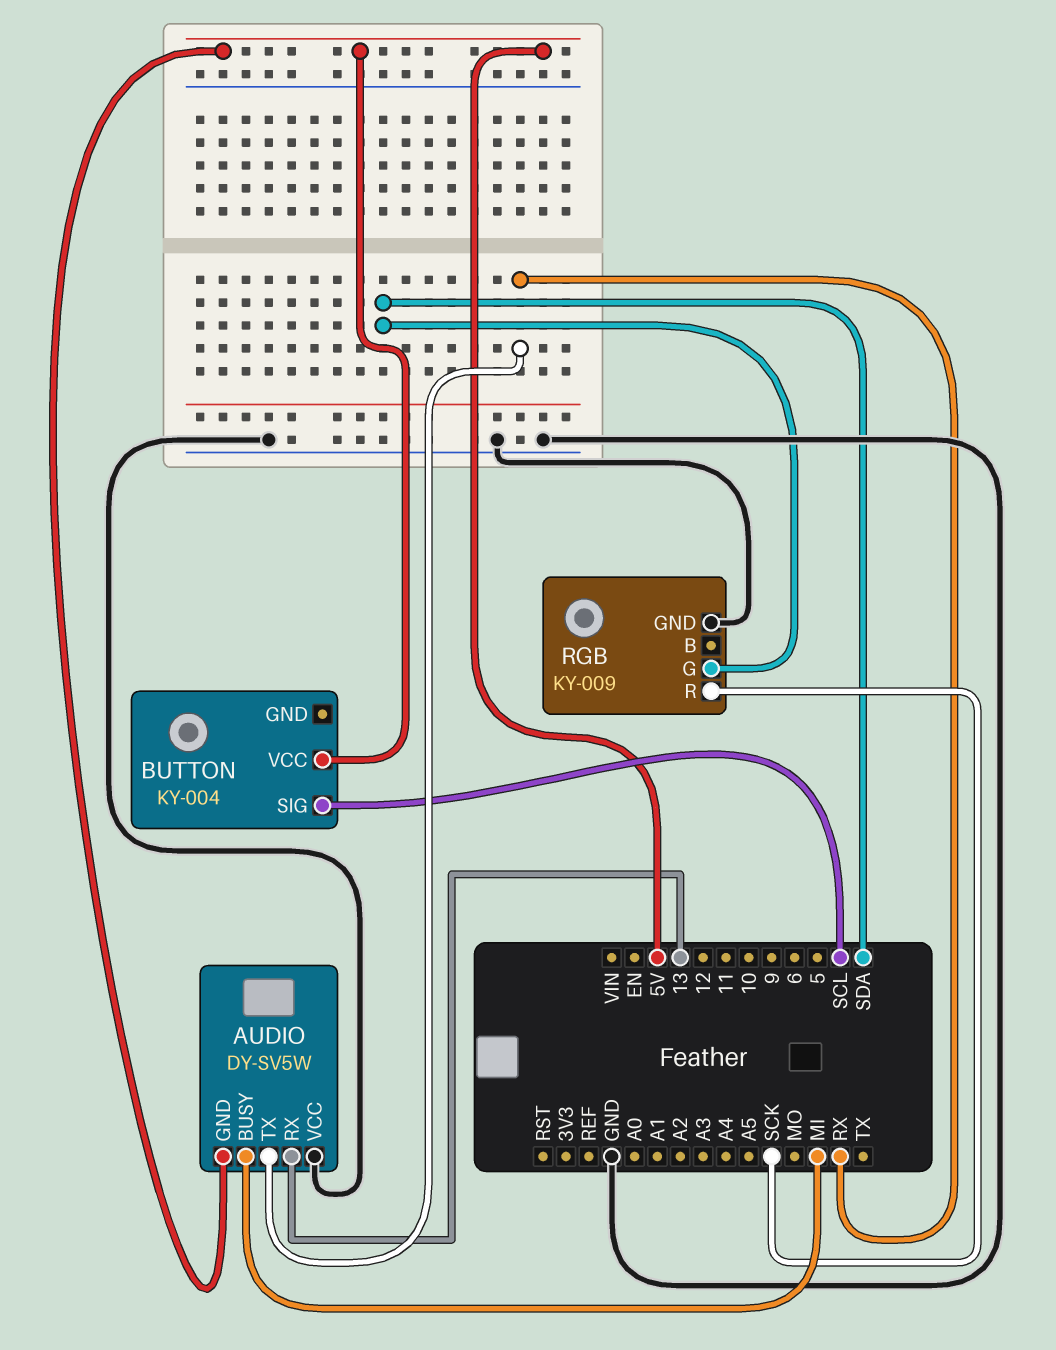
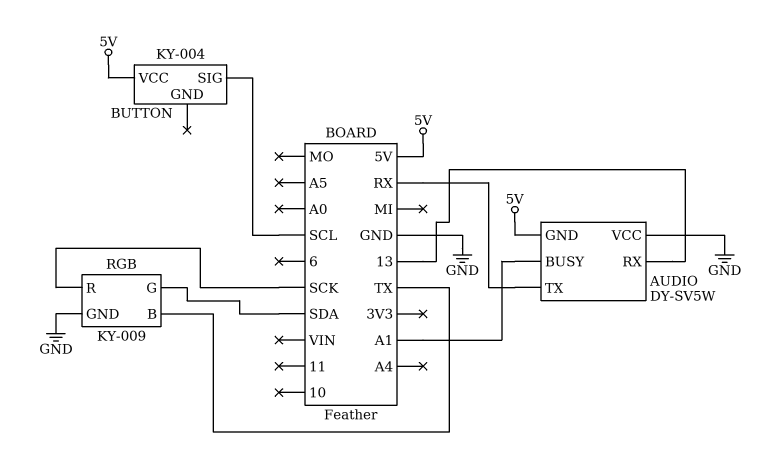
AUDIO pin BUSY: MI -> A1
RGB pin B: none -> TX

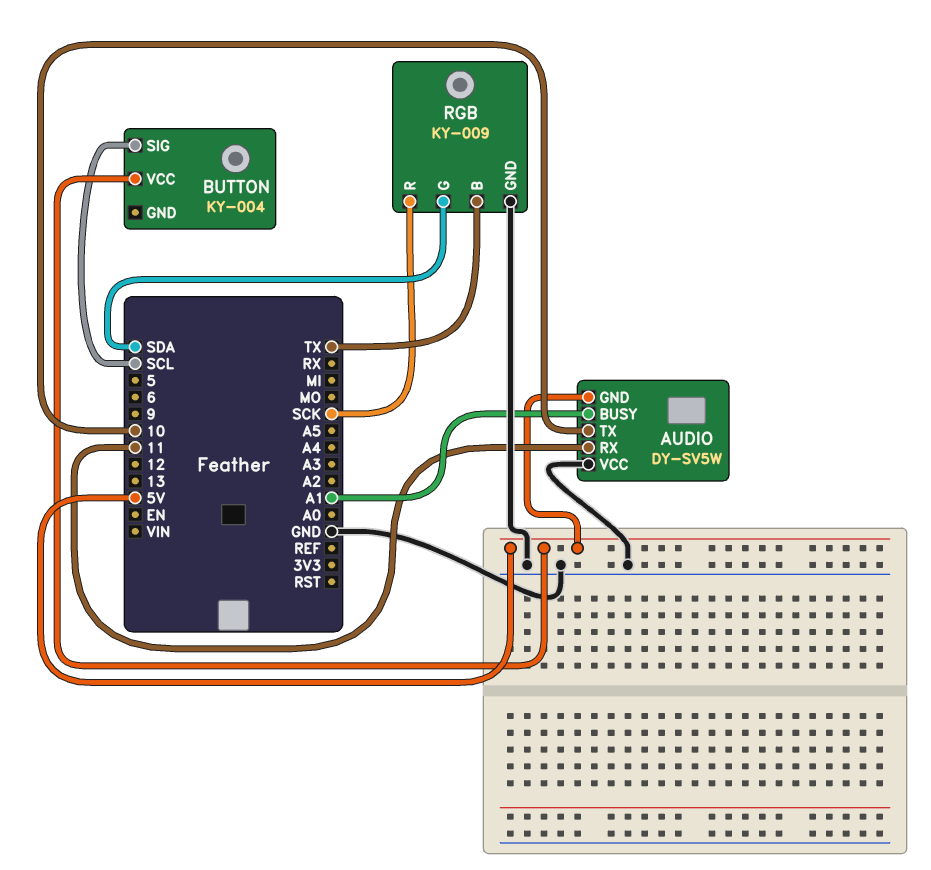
AUDIO pin RX: 13 -> 11
AUDIO pin TX: RX -> 10

